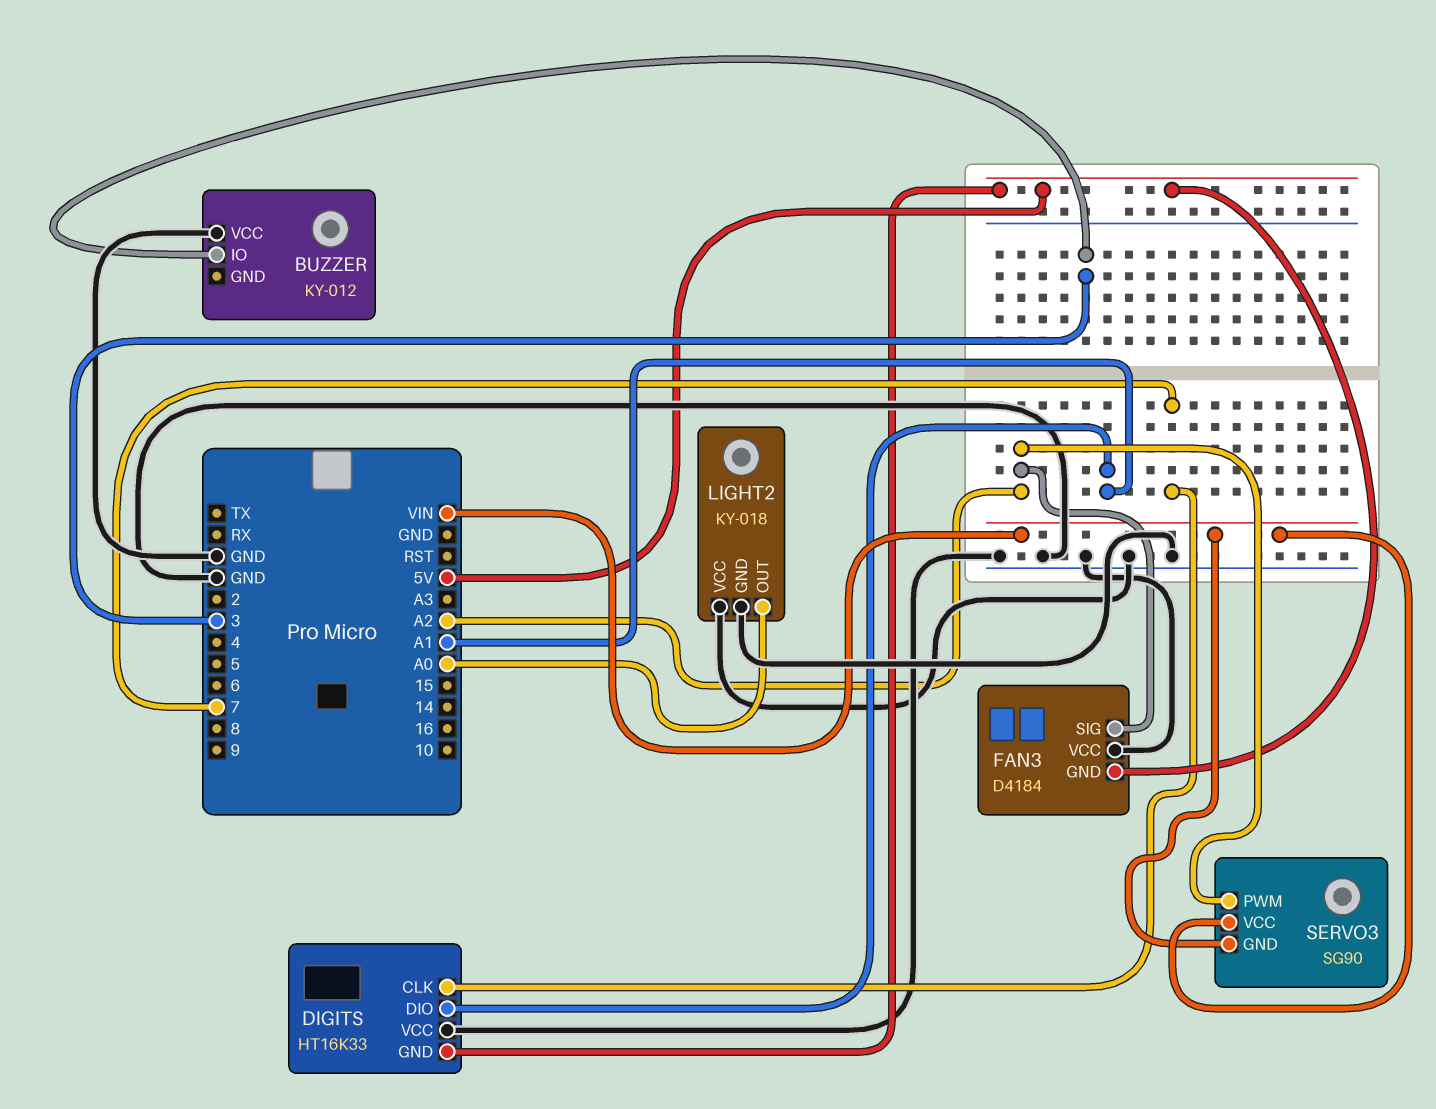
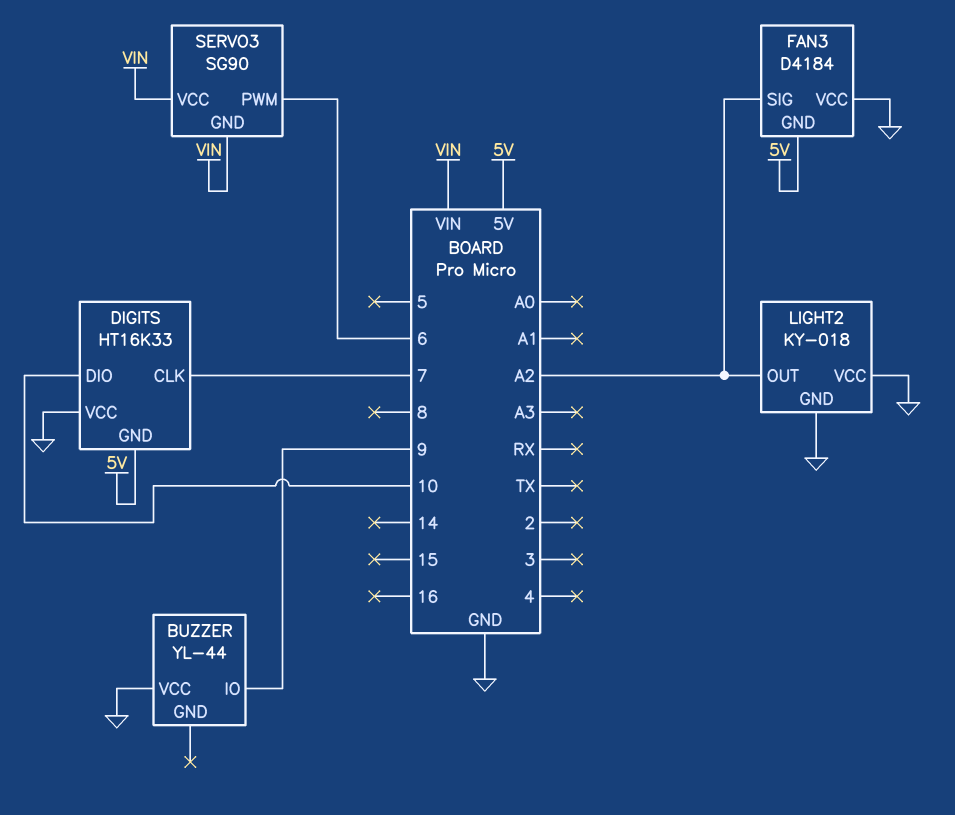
BUZZER: KY-012 -> YL-44
BUZZER pin IO: 3 -> 9
DIGITS pin DIO: A1 -> 10
LIGHT2 pin OUT: A0 -> A2
SERVO3 pin PWM: A2 -> 6

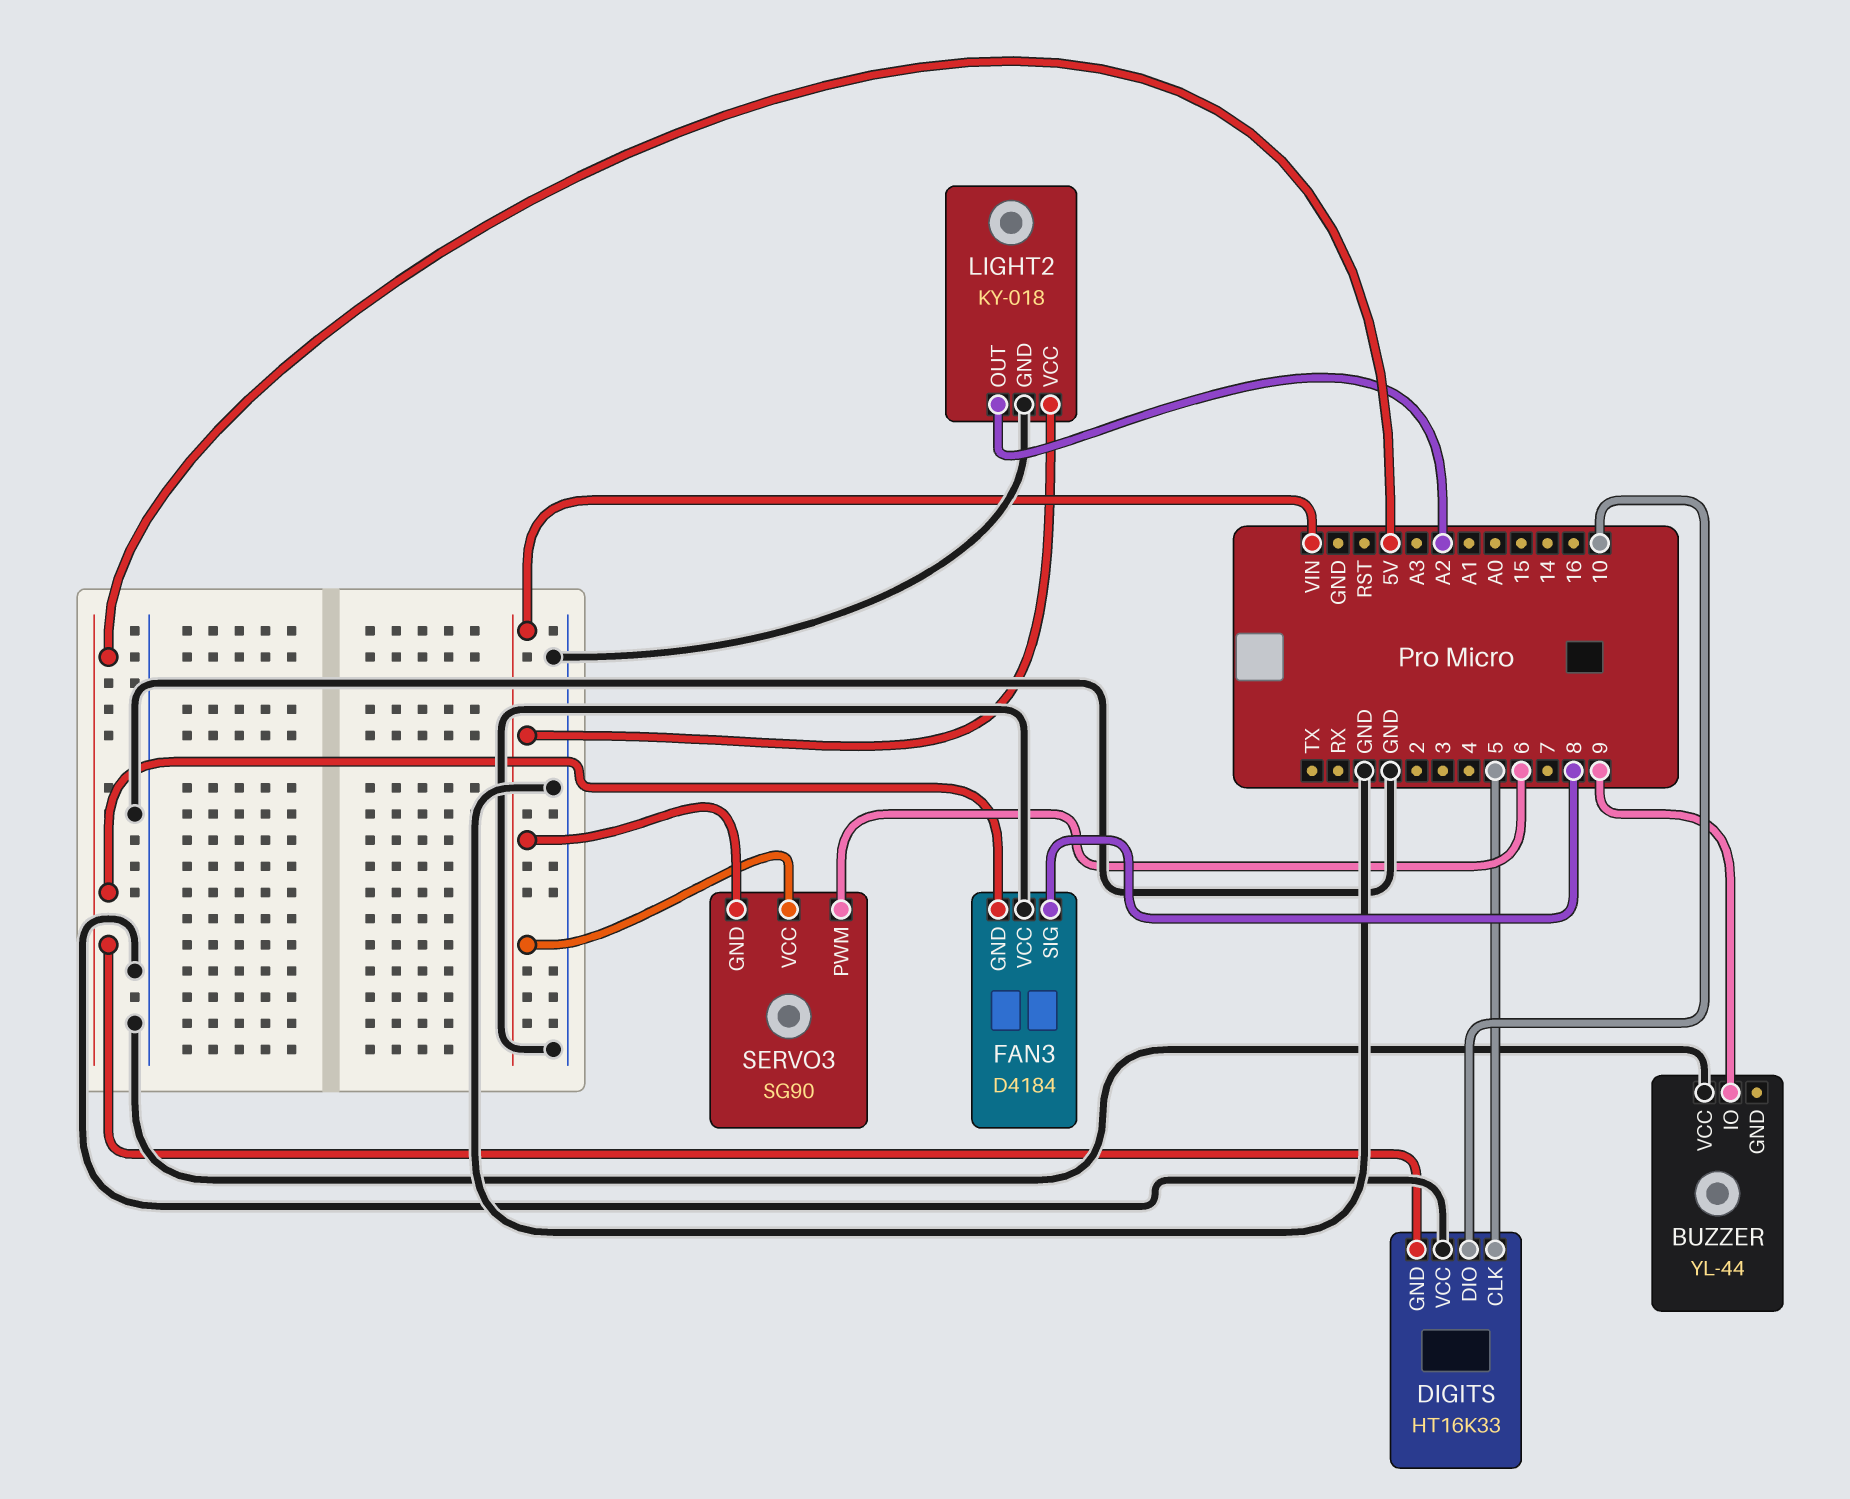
DIGITS pin CLK: 7 -> 5
FAN3 pin SIG: A2 -> 8
LIGHT2 pin VCC: GND -> VIN

